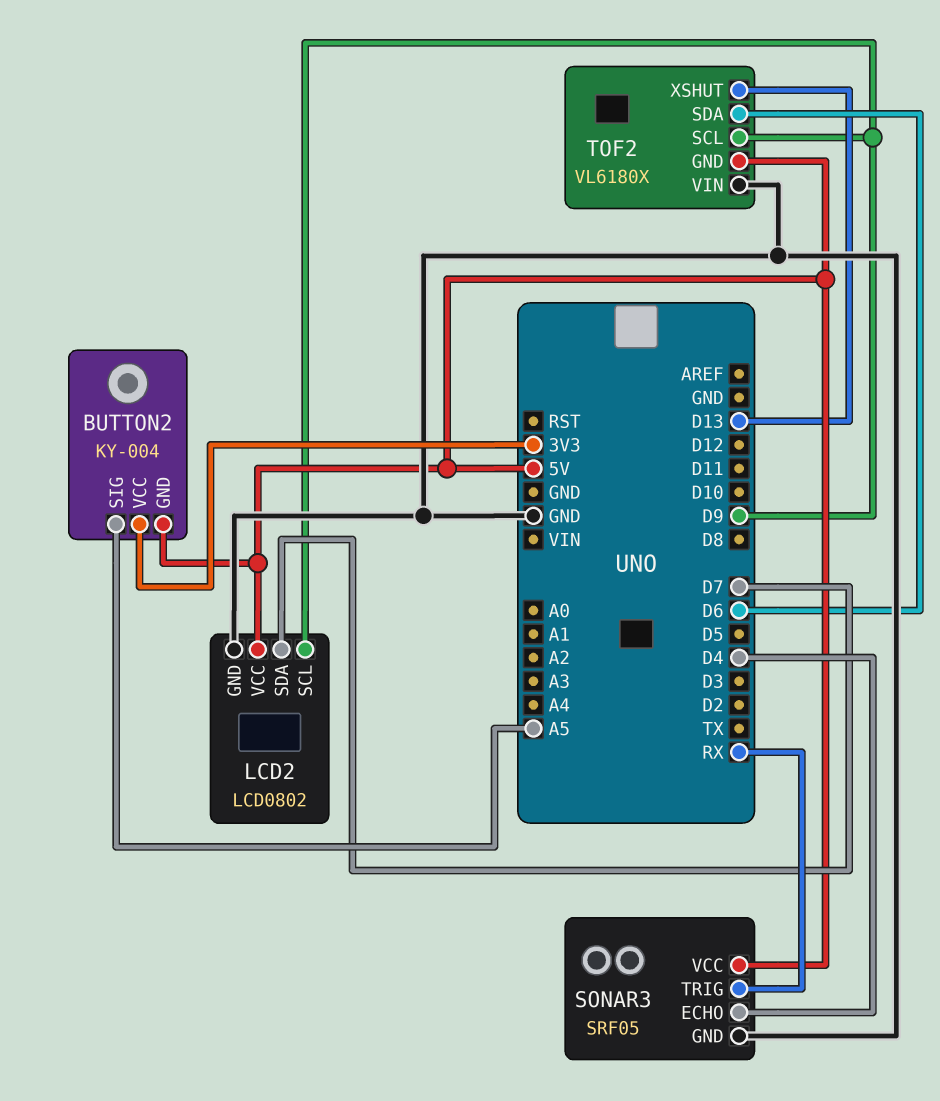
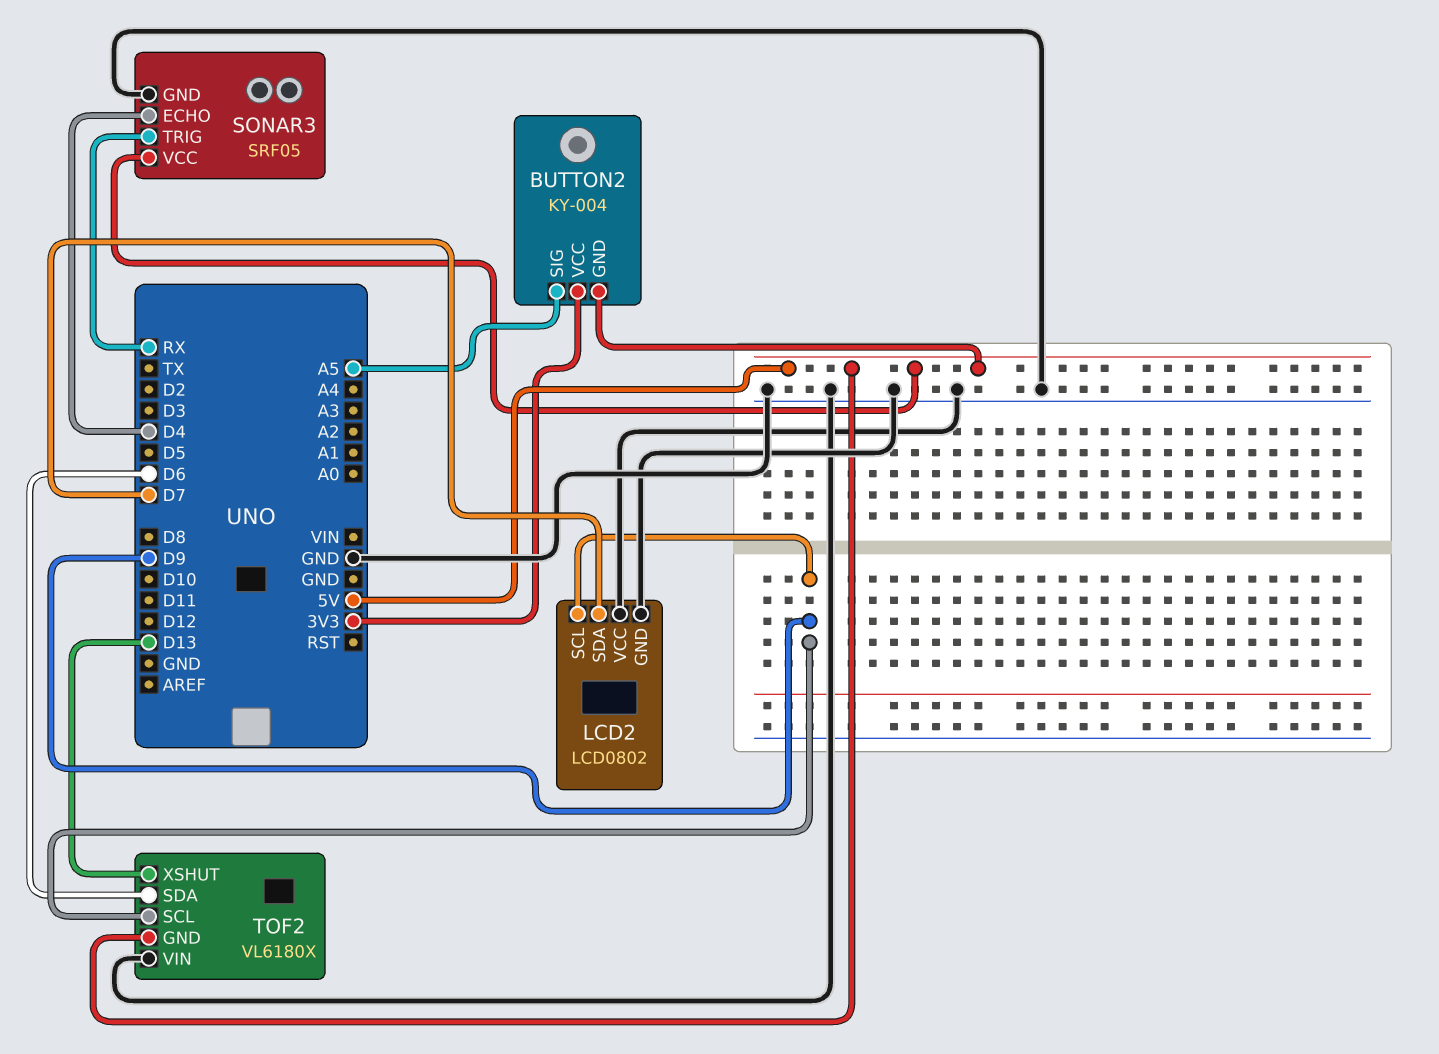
LCD2 pin VCC: 5V -> GND

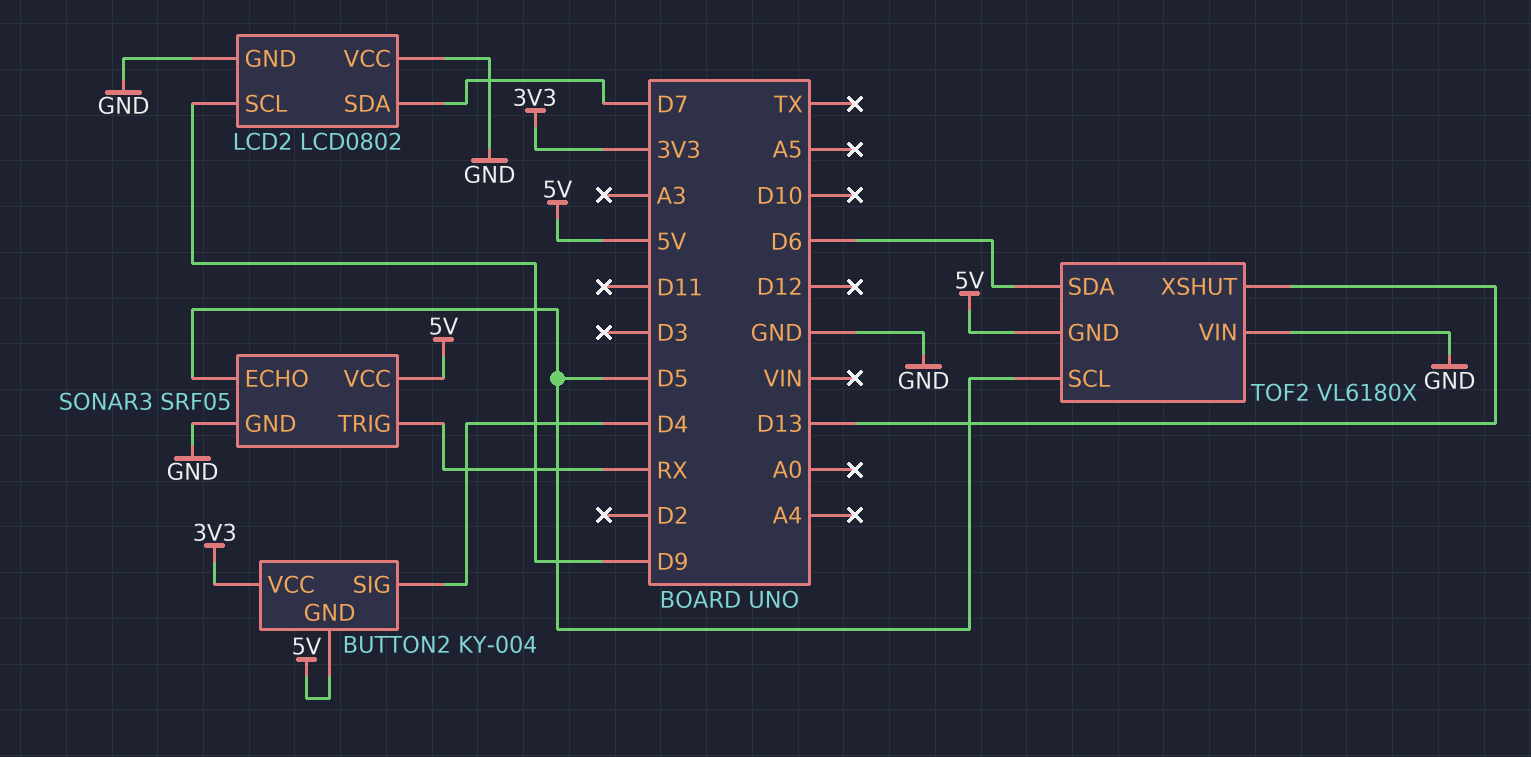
BUTTON2 pin SIG: A5 -> D4
SONAR3 pin ECHO: D4 -> D5
TOF2 pin SCL: D9 -> D5

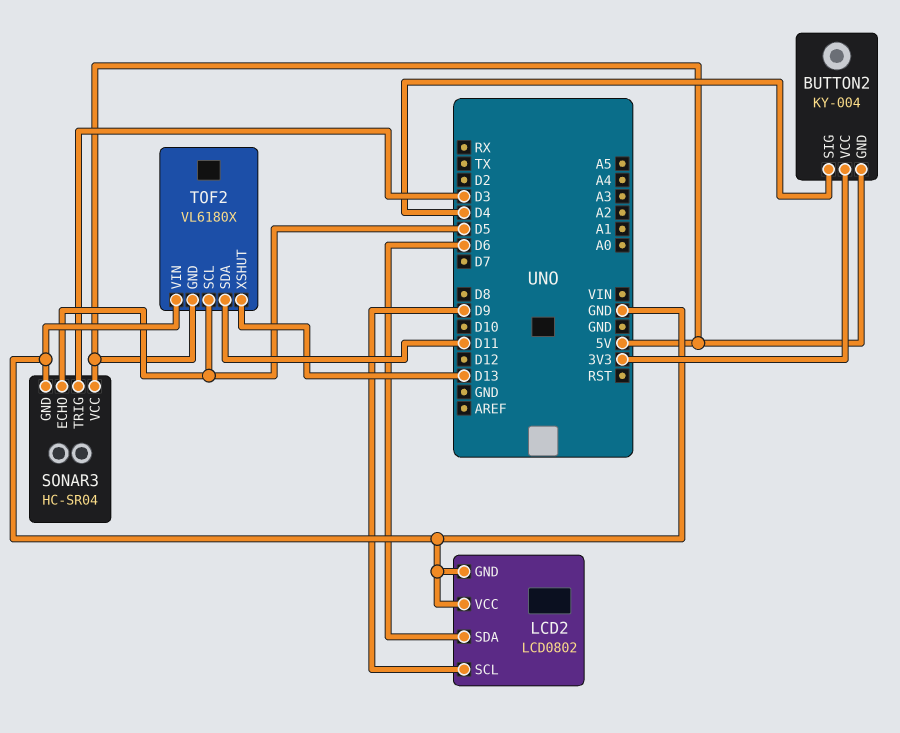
LCD2 pin SDA: D7 -> D6
SONAR3: SRF05 -> HC-SR04
SONAR3 pin TRIG: RX -> D3
TOF2 pin SDA: D6 -> D11

